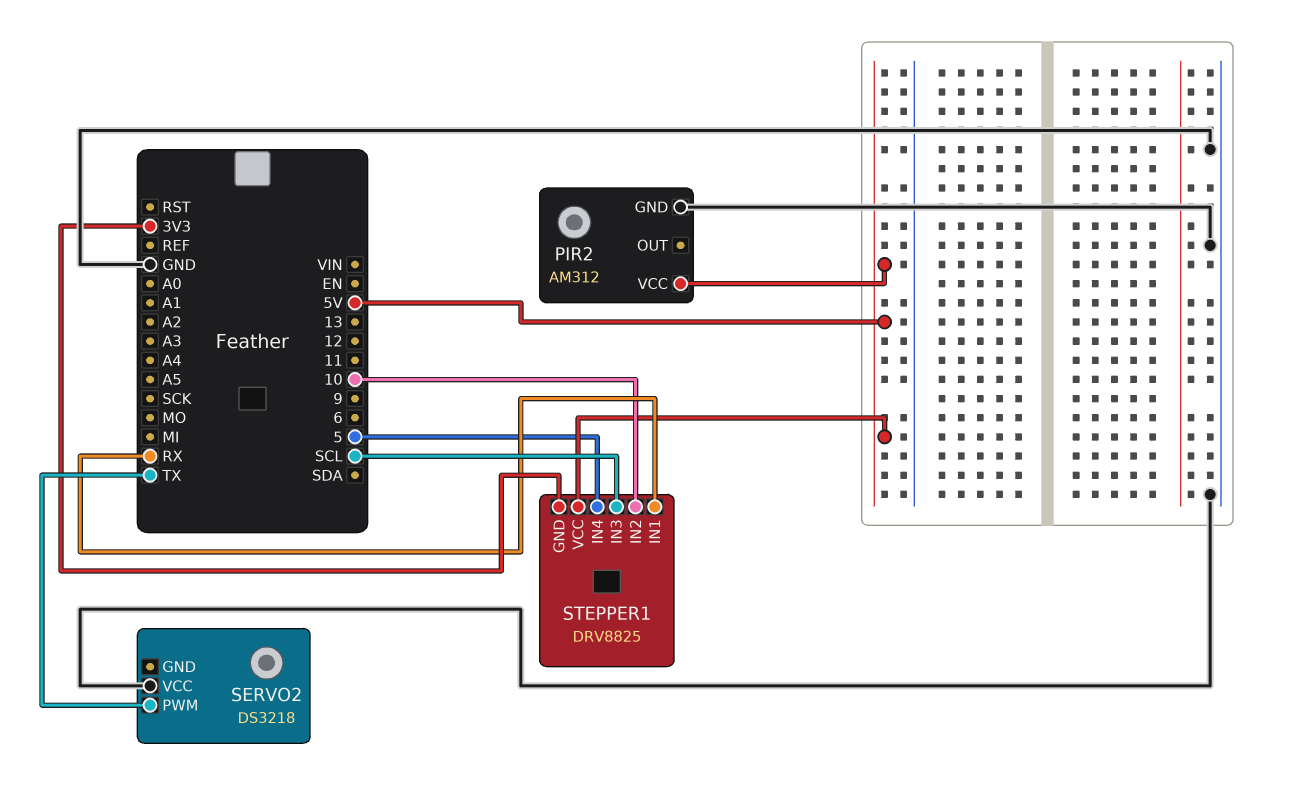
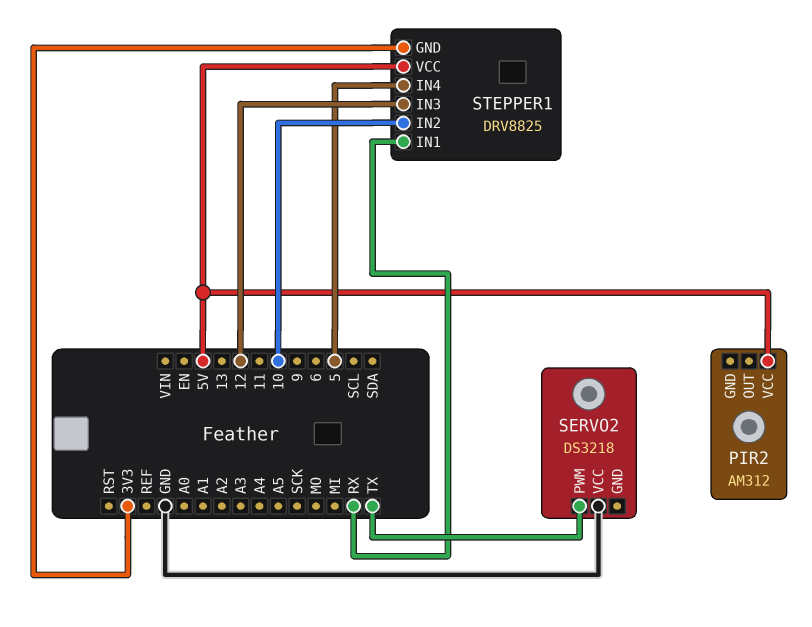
PIR2 pin GND: GND -> none
STEPPER1 pin IN3: SCL -> 12

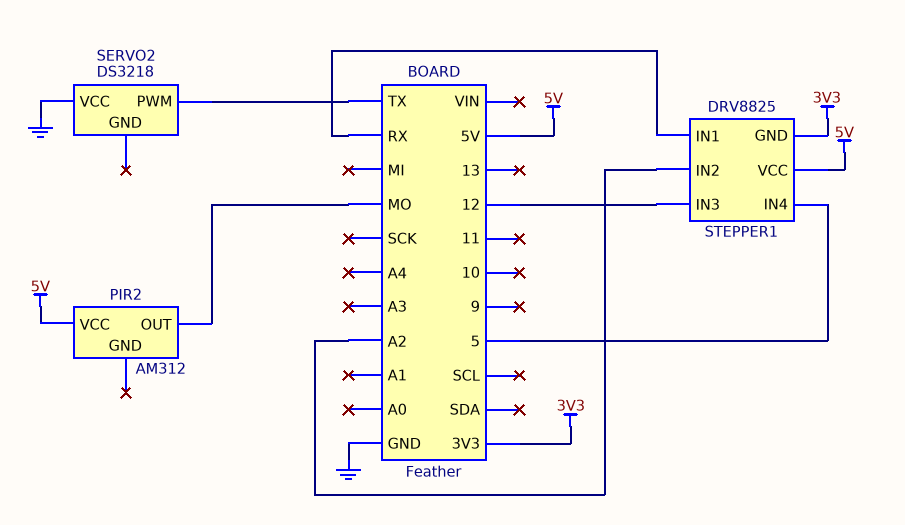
PIR2 pin OUT: none -> MO
STEPPER1 pin IN2: 10 -> A2

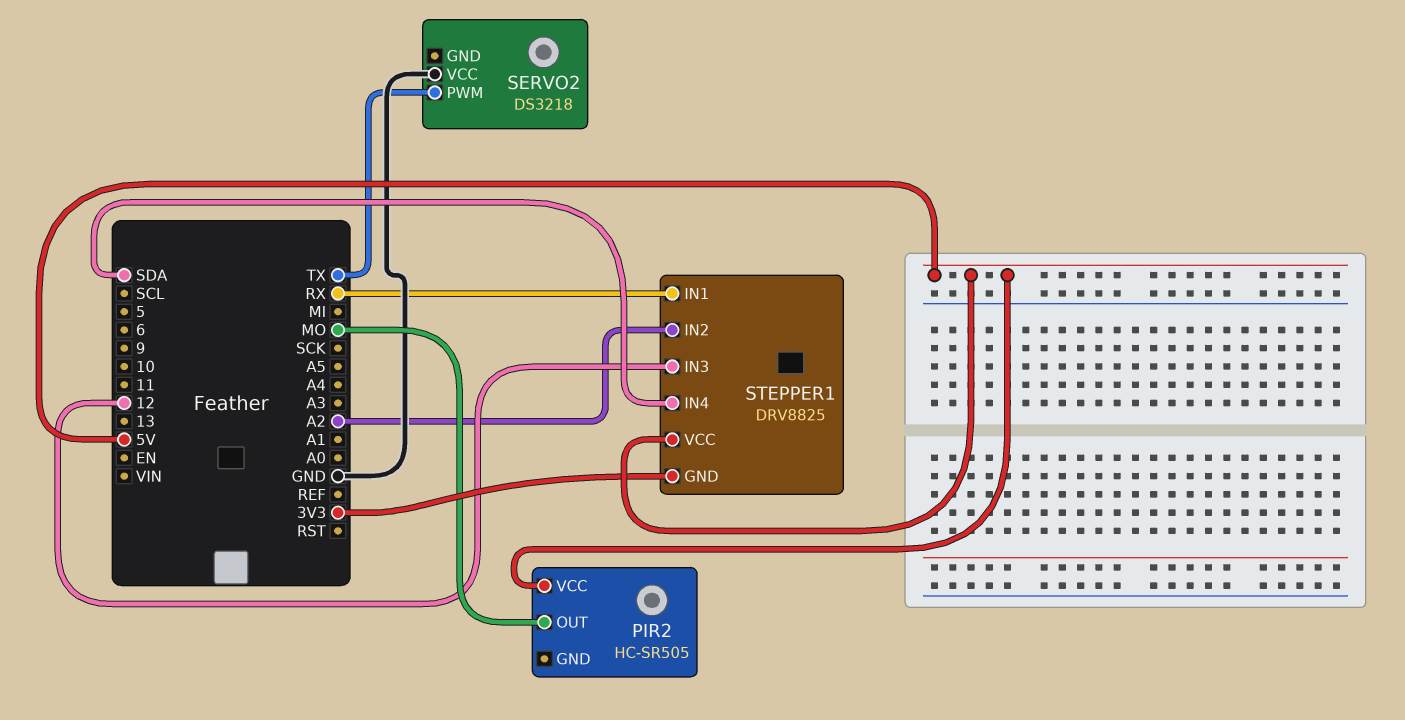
PIR2: AM312 -> HC-SR505
STEPPER1 pin IN4: 5 -> SDA

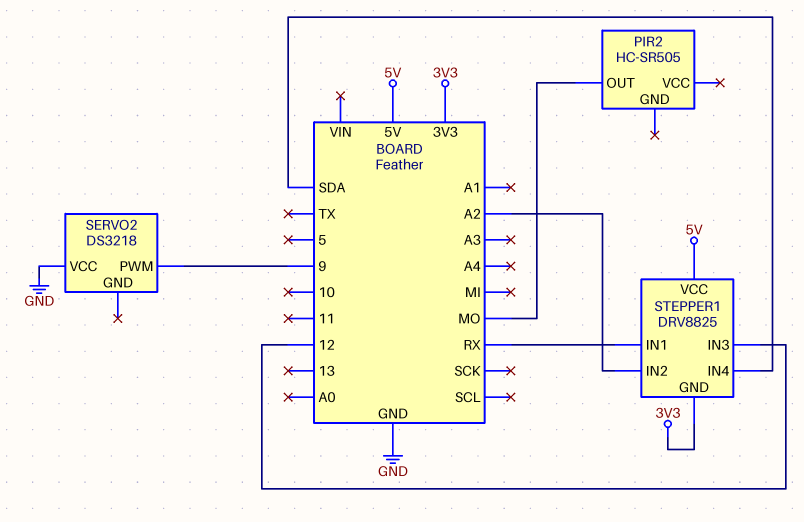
PIR2 pin VCC: 5V -> none
SERVO2 pin PWM: TX -> 9

